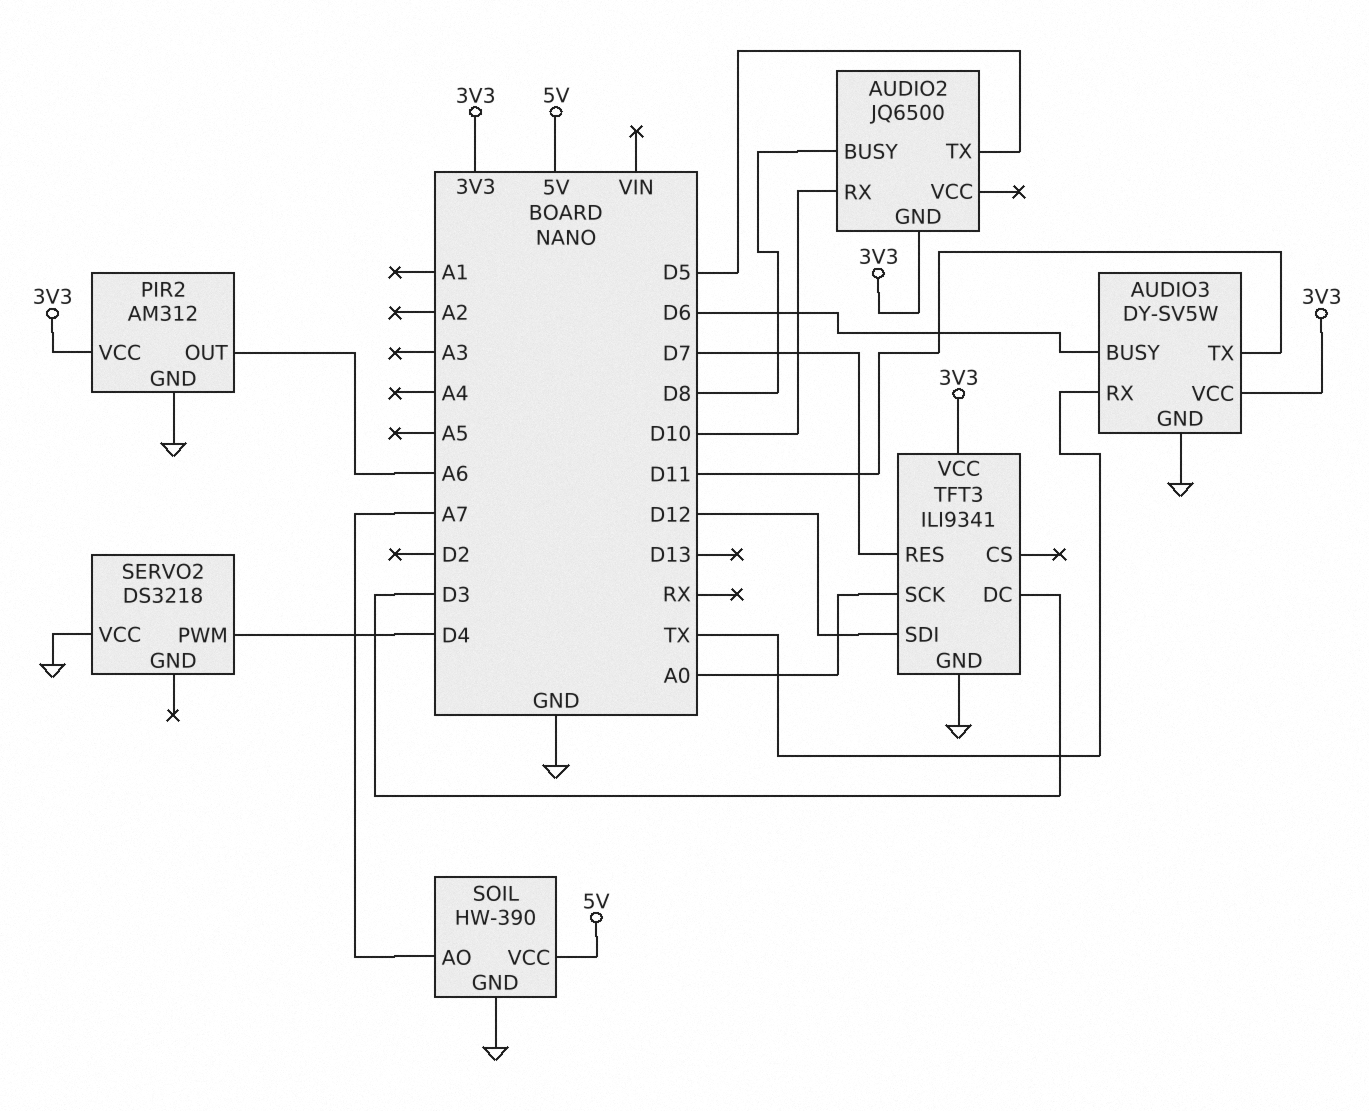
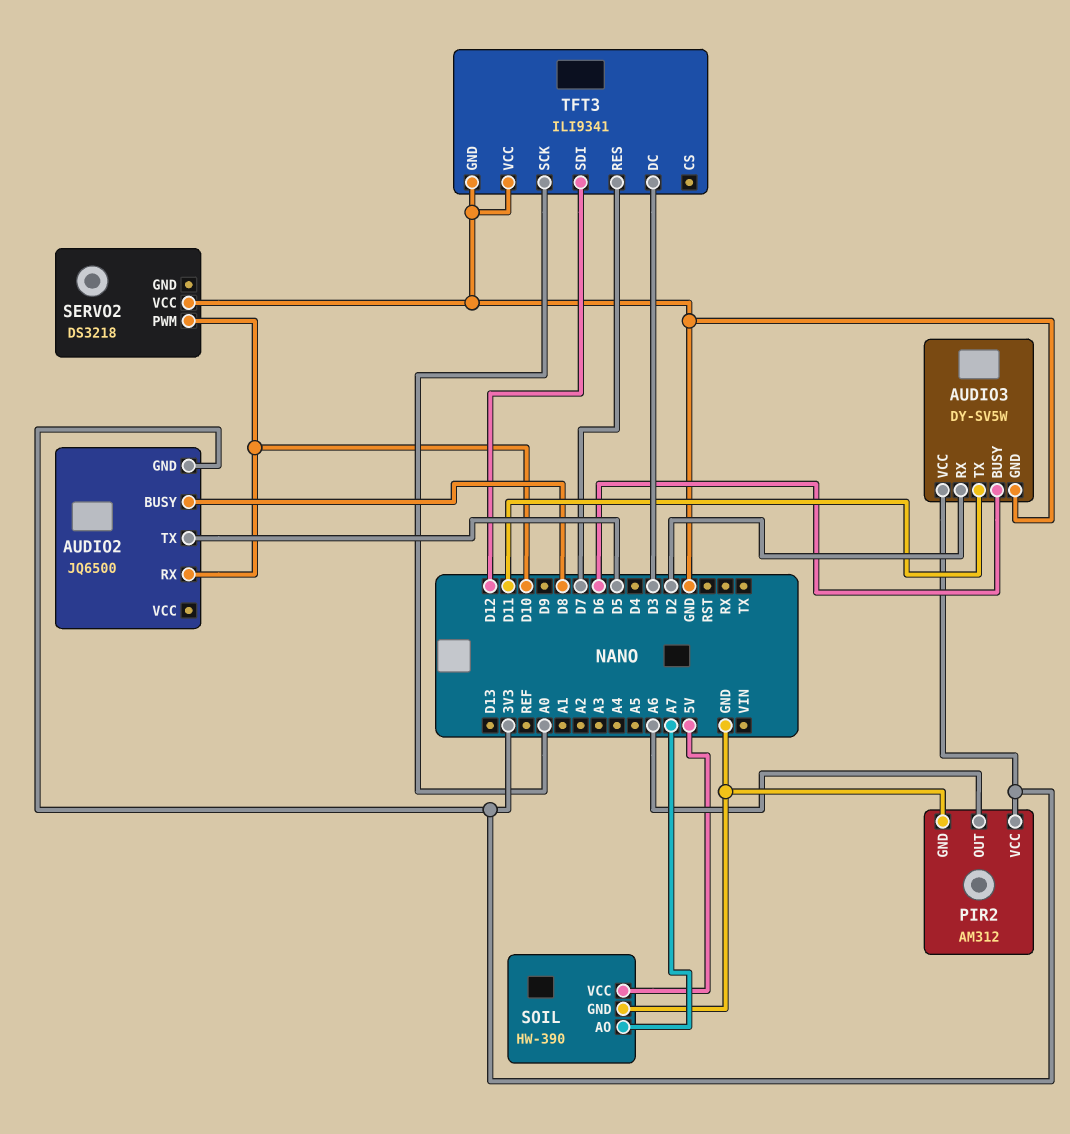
AUDIO3 pin RX: TX -> D2
SERVO2 pin PWM: D4 -> D10
TFT3 pin VCC: 3V3 -> GND

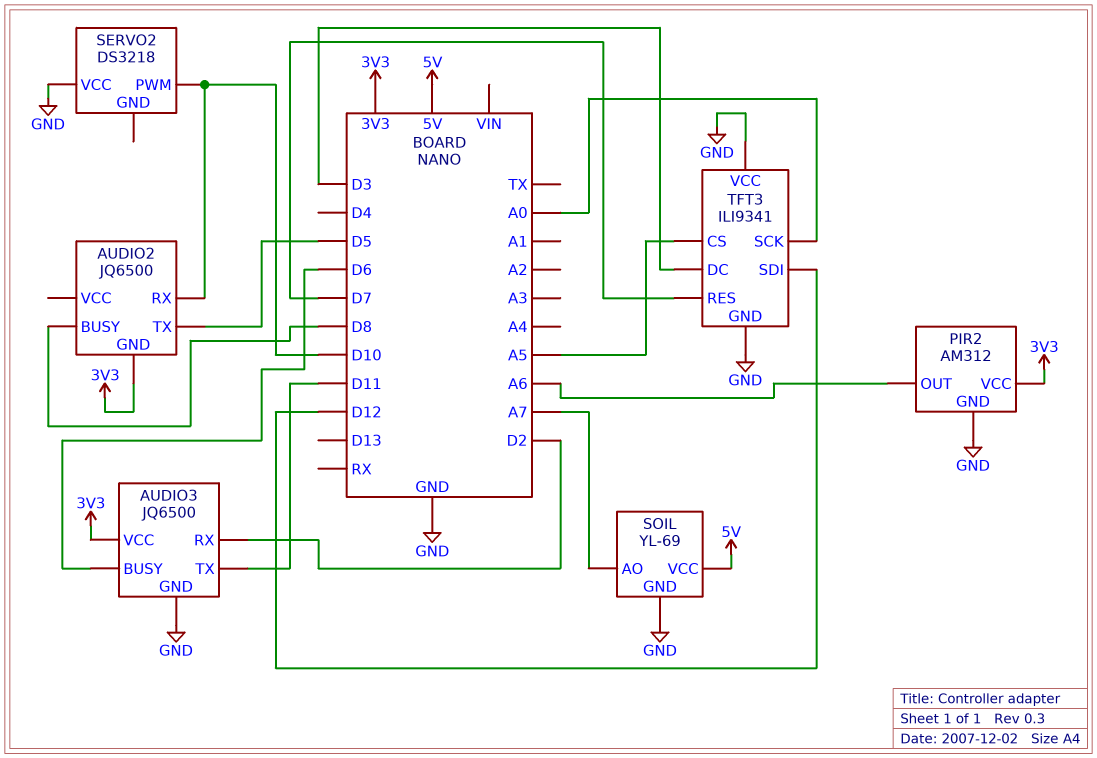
AUDIO3: DY-SV5W -> JQ6500
SOIL: HW-390 -> YL-69
TFT3 pin CS: none -> A5

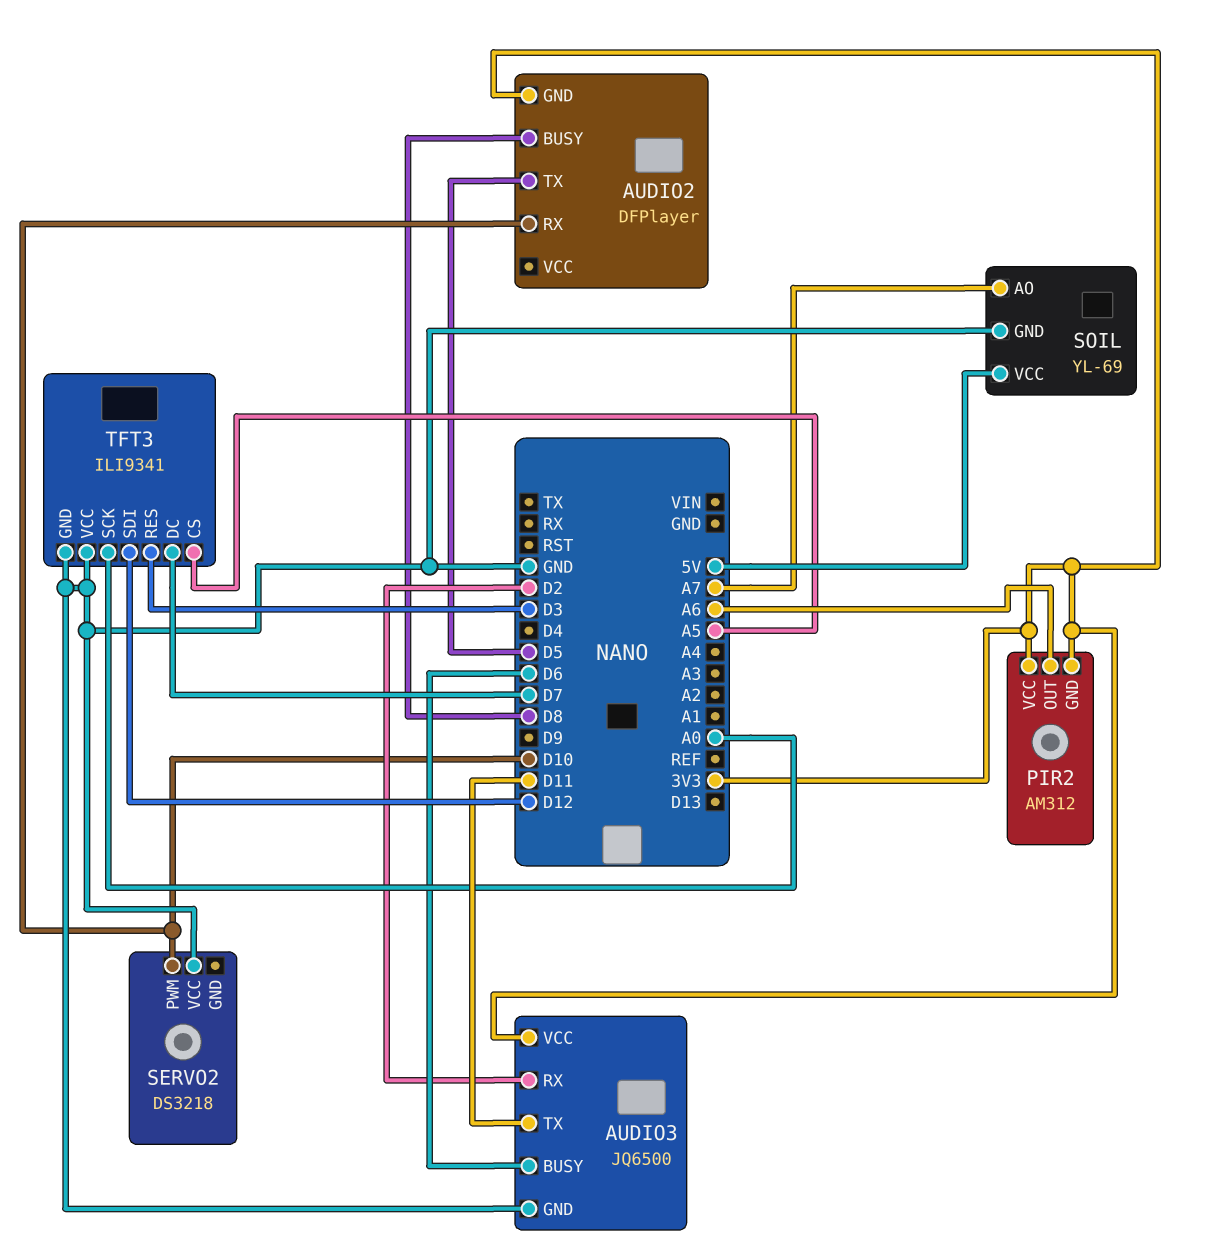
AUDIO2: JQ6500 -> DFPlayer
PIR2 pin GND: GND -> 3V3
TFT3 pin DC: D3 -> D7
TFT3 pin RES: D7 -> D3

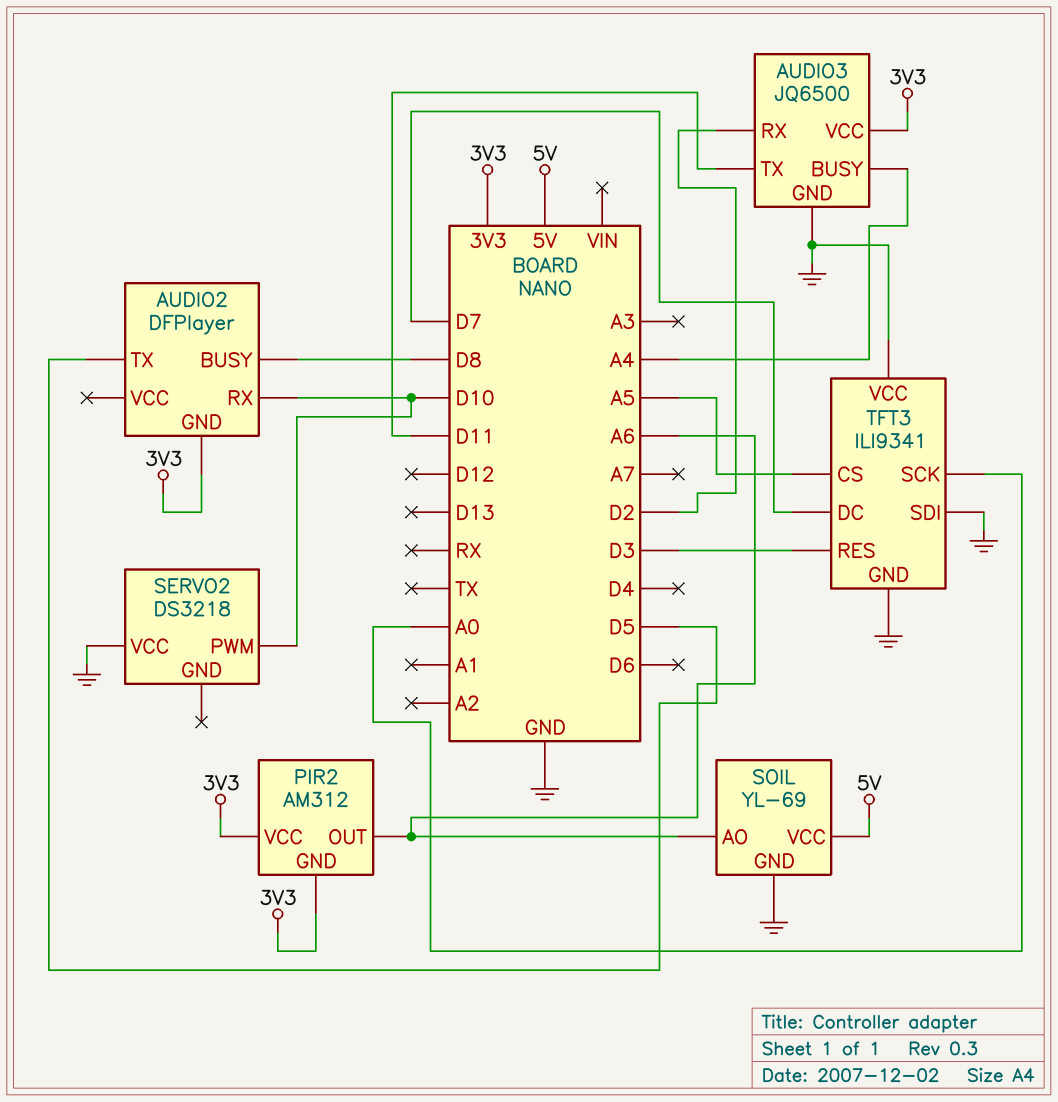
AUDIO3 pin BUSY: D6 -> A4
SOIL pin AO: A7 -> A6
TFT3 pin SDI: D12 -> GND

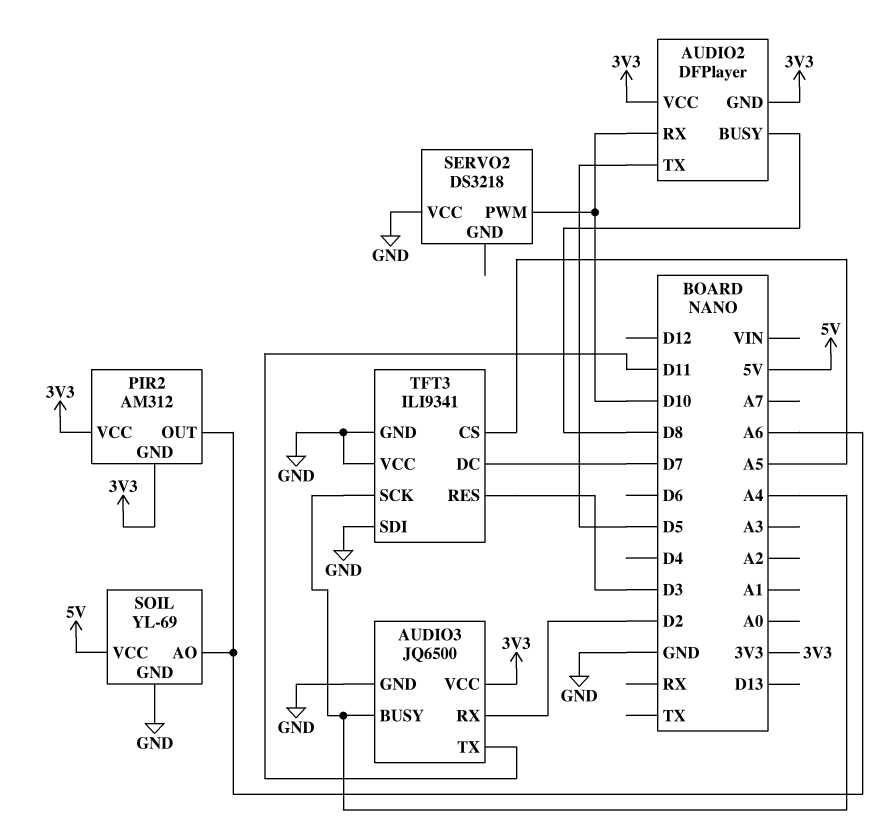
AUDIO2 pin VCC: none -> 3V3
TFT3 pin SCK: A0 -> A4

